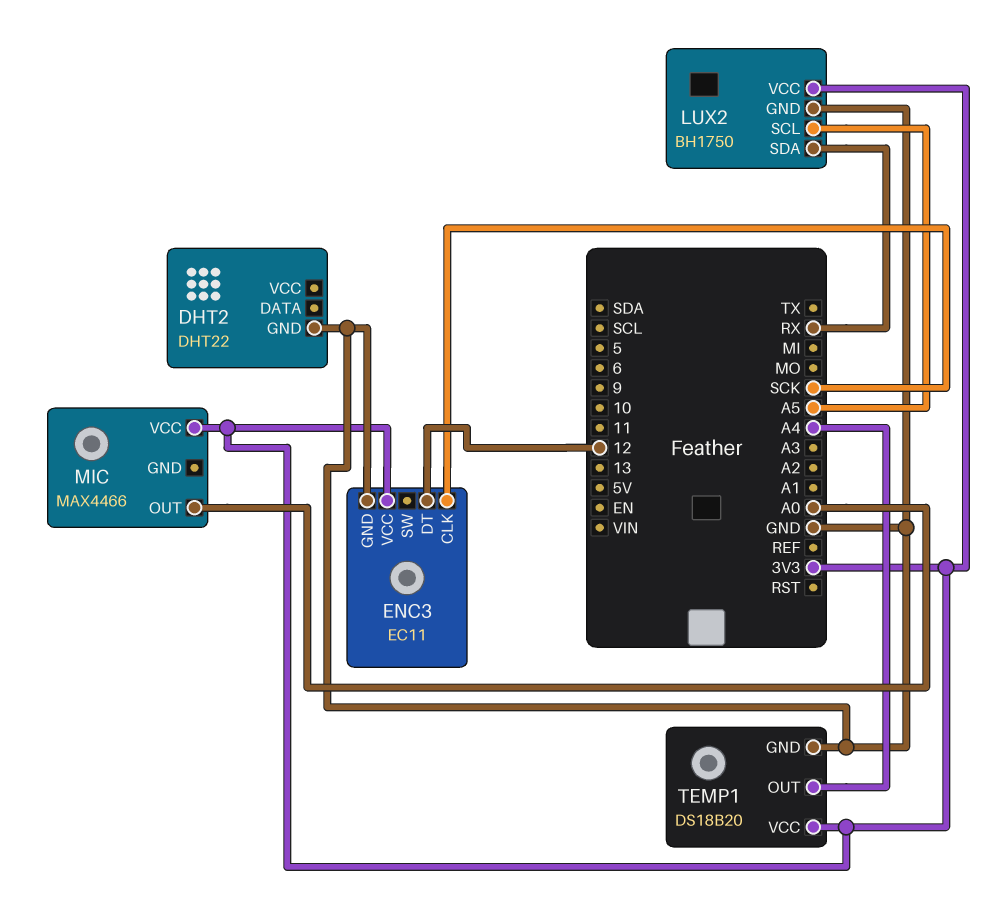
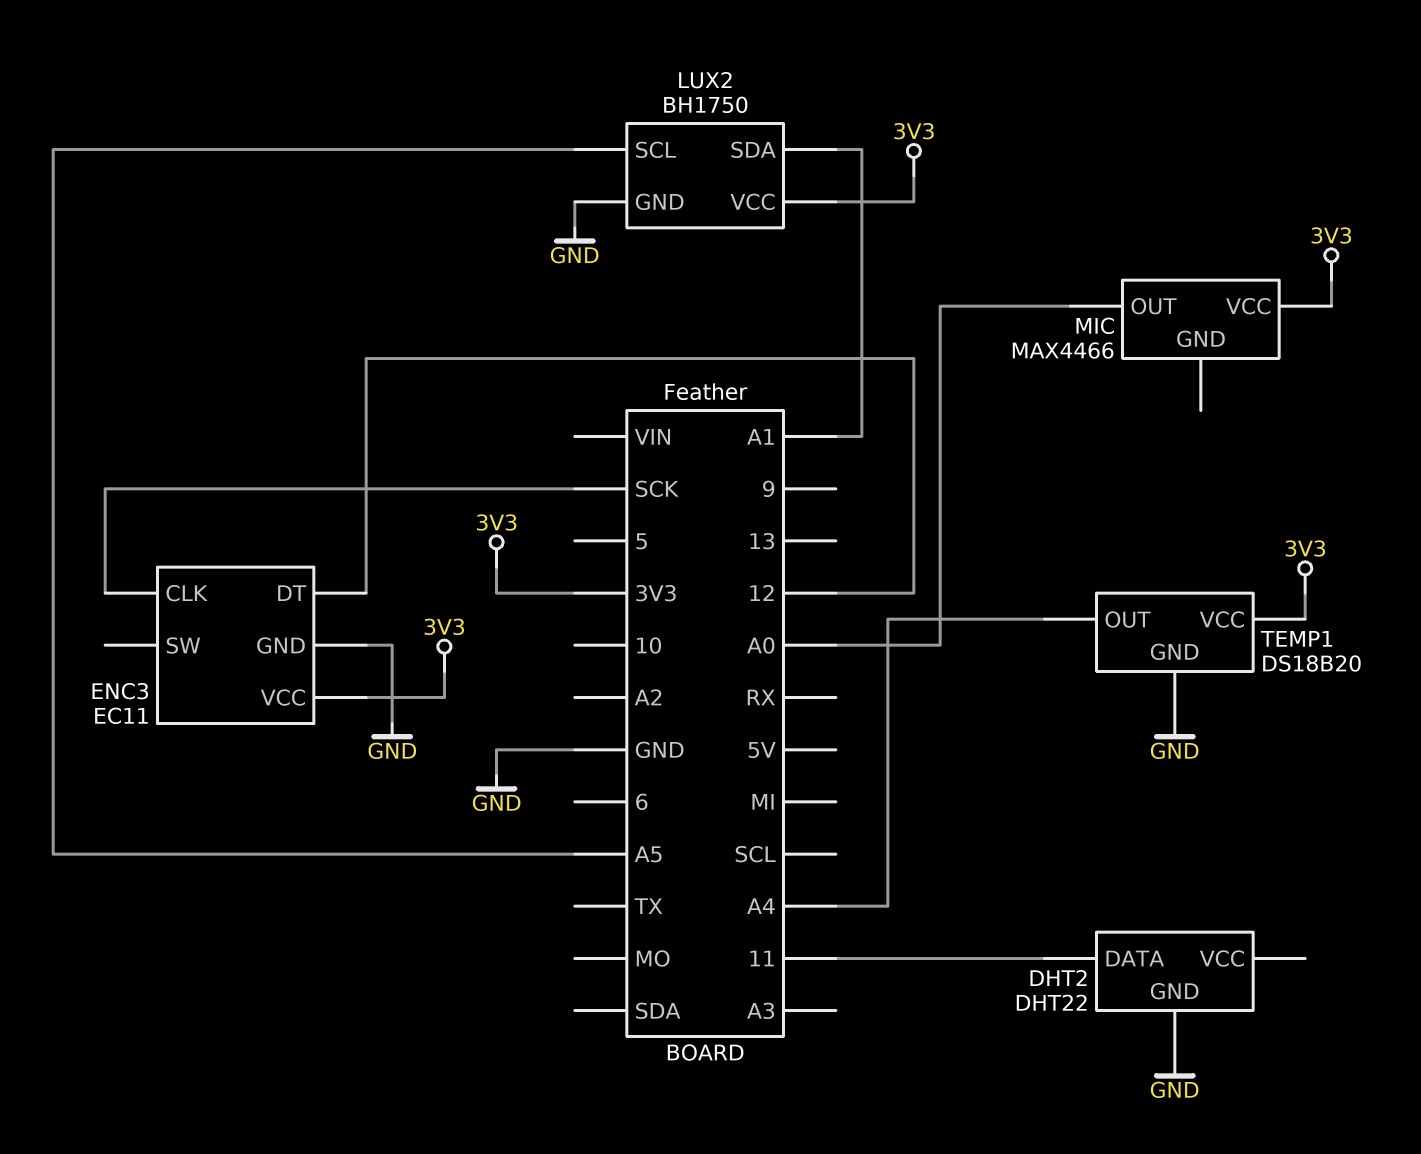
DHT2 pin DATA: none -> 11
LUX2 pin SDA: RX -> A1

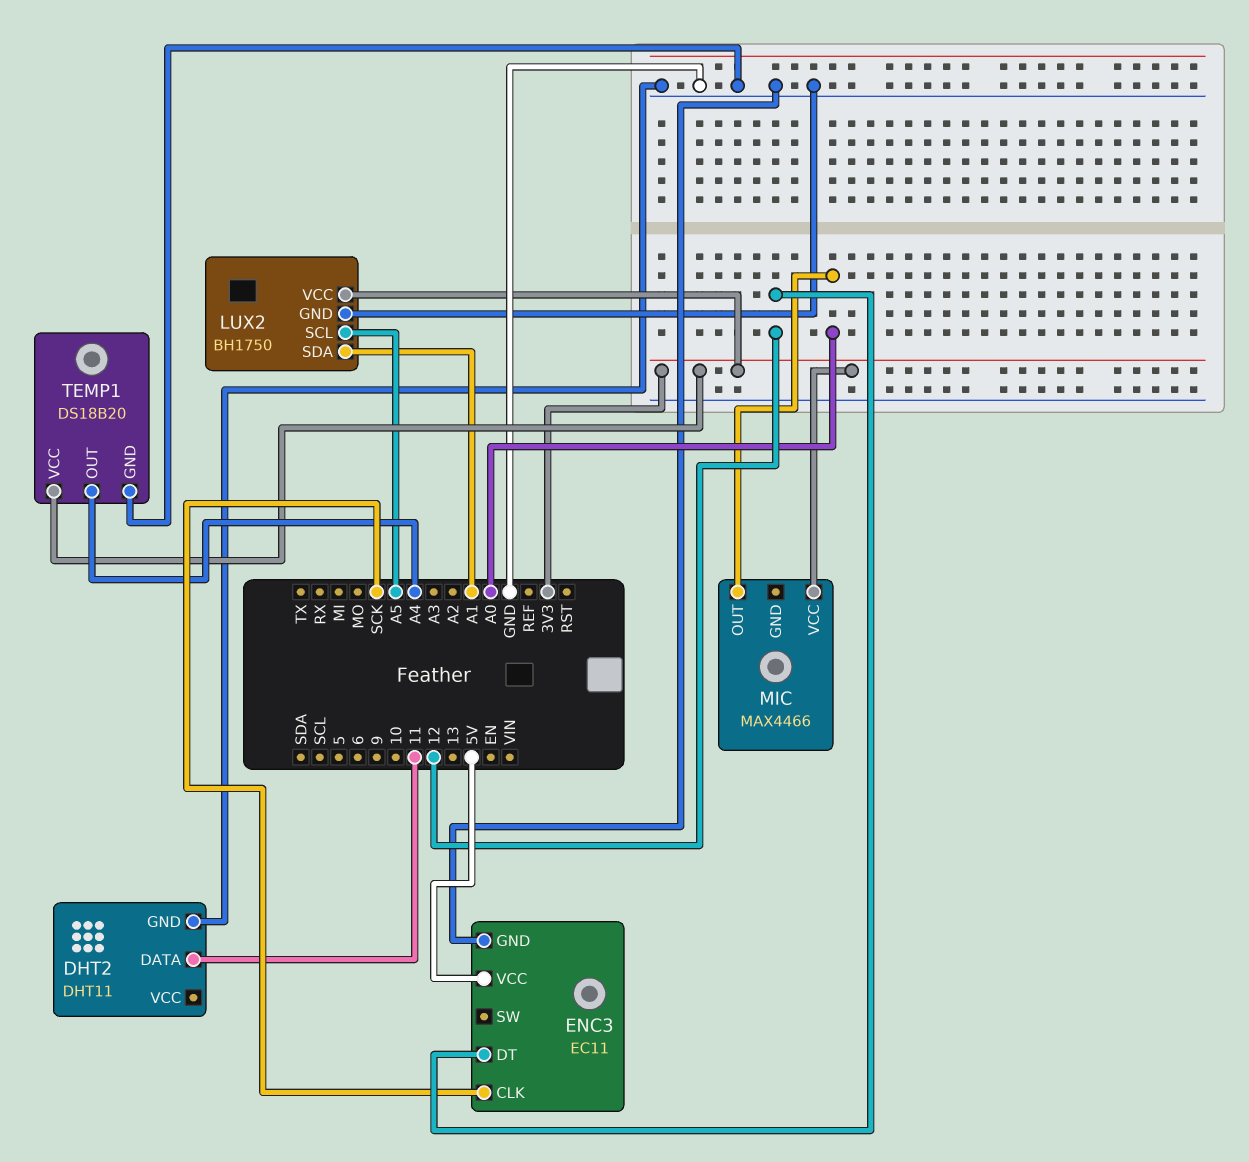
DHT2: DHT22 -> DHT11
ENC3 pin VCC: 3V3 -> 5V

